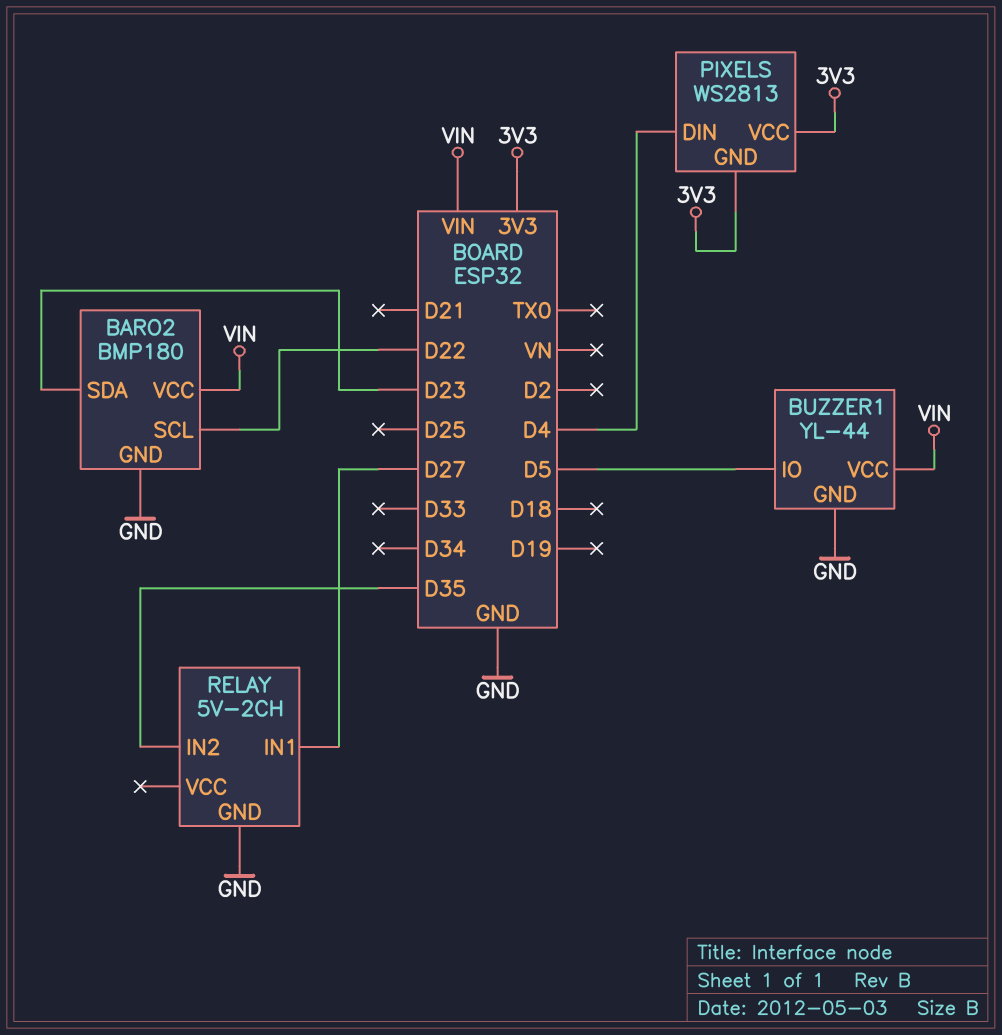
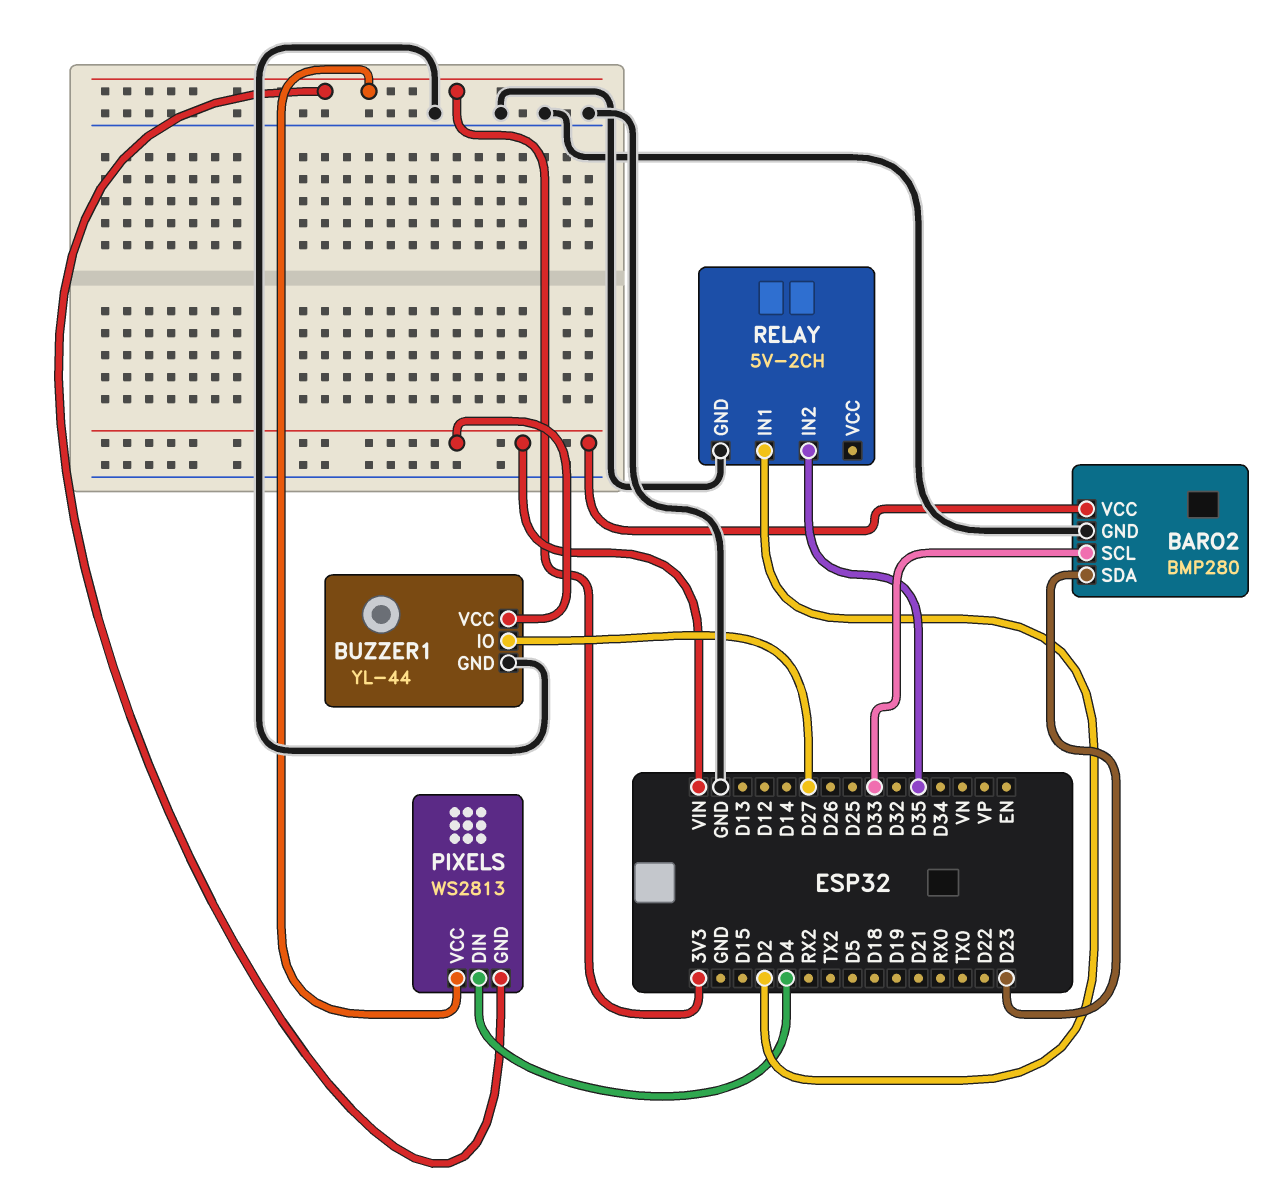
BARO2: BMP180 -> BMP280
BARO2 pin SCL: D22 -> D33
BUZZER1 pin IO: D5 -> D27
RELAY pin IN1: D27 -> D2

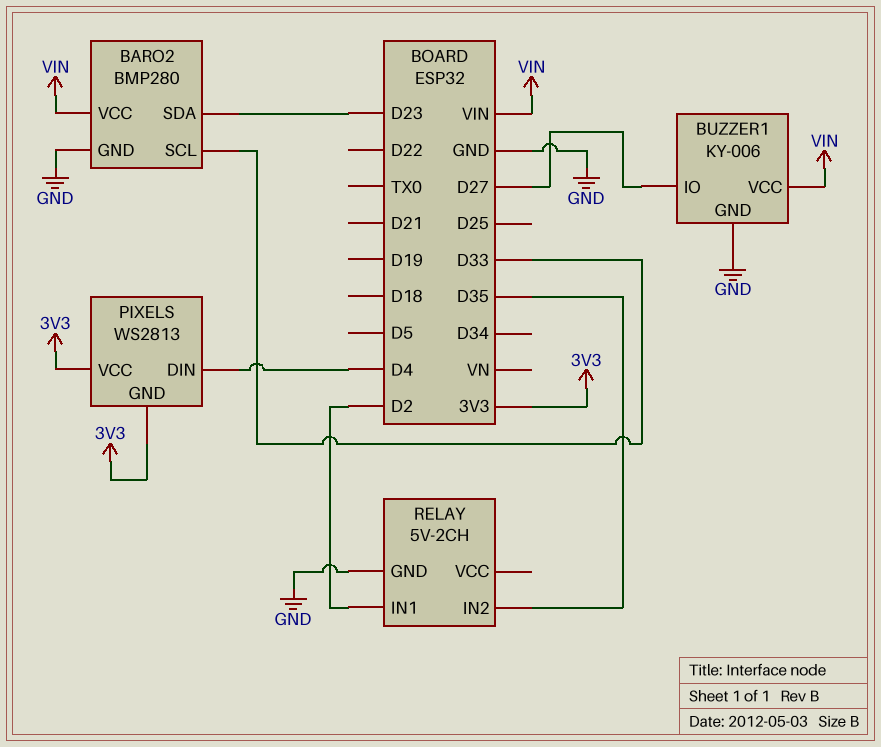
BUZZER1: YL-44 -> KY-006

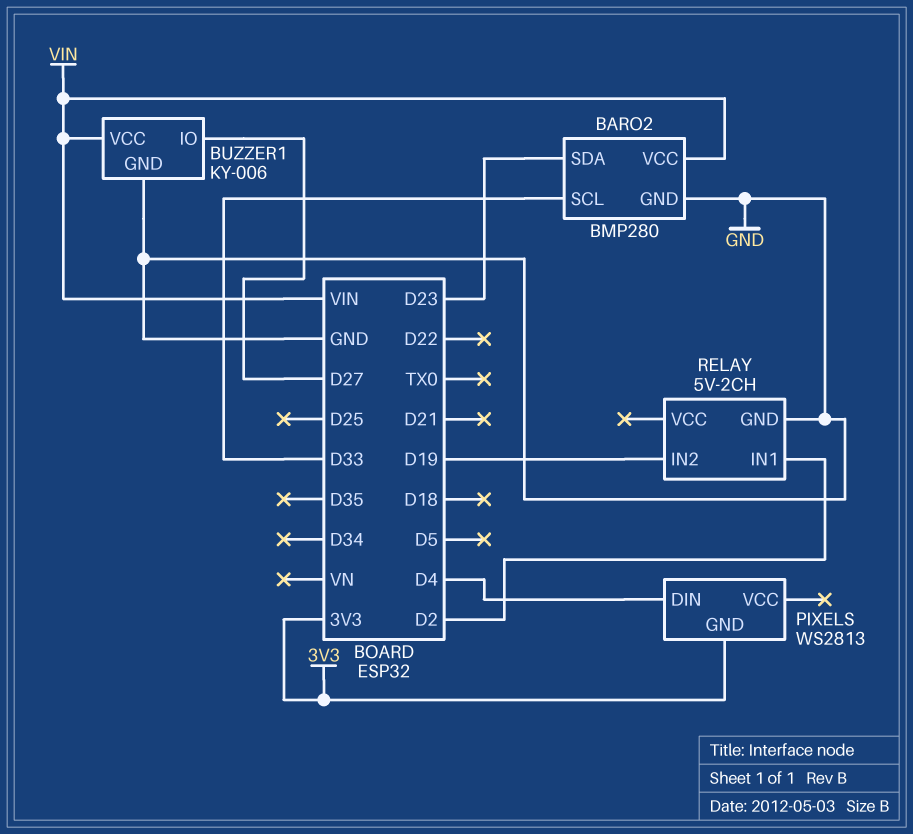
PIXELS pin VCC: 3V3 -> none
RELAY pin IN2: D35 -> D19

